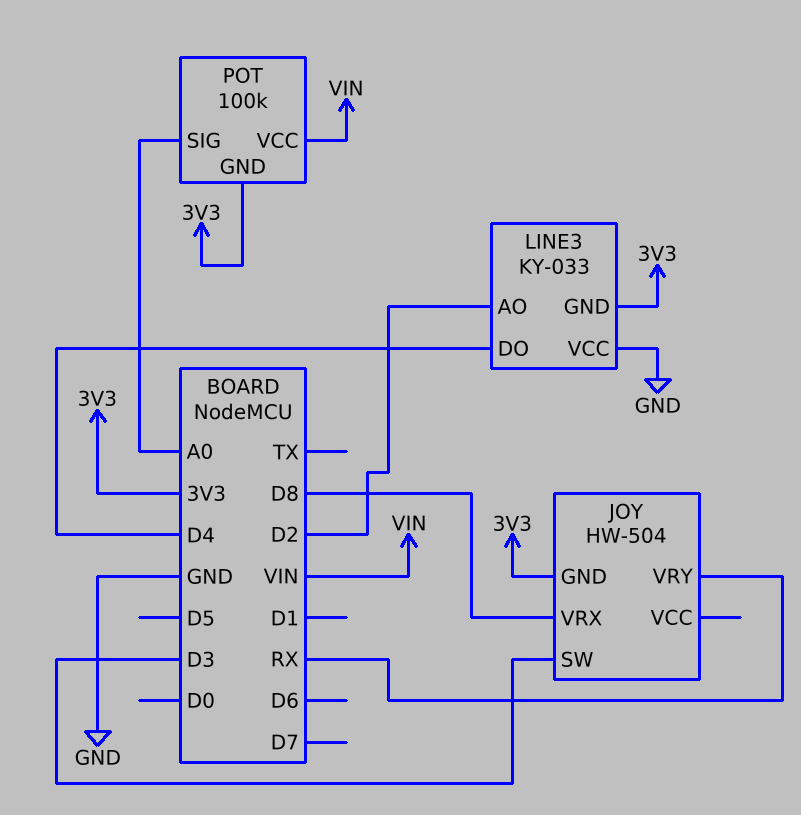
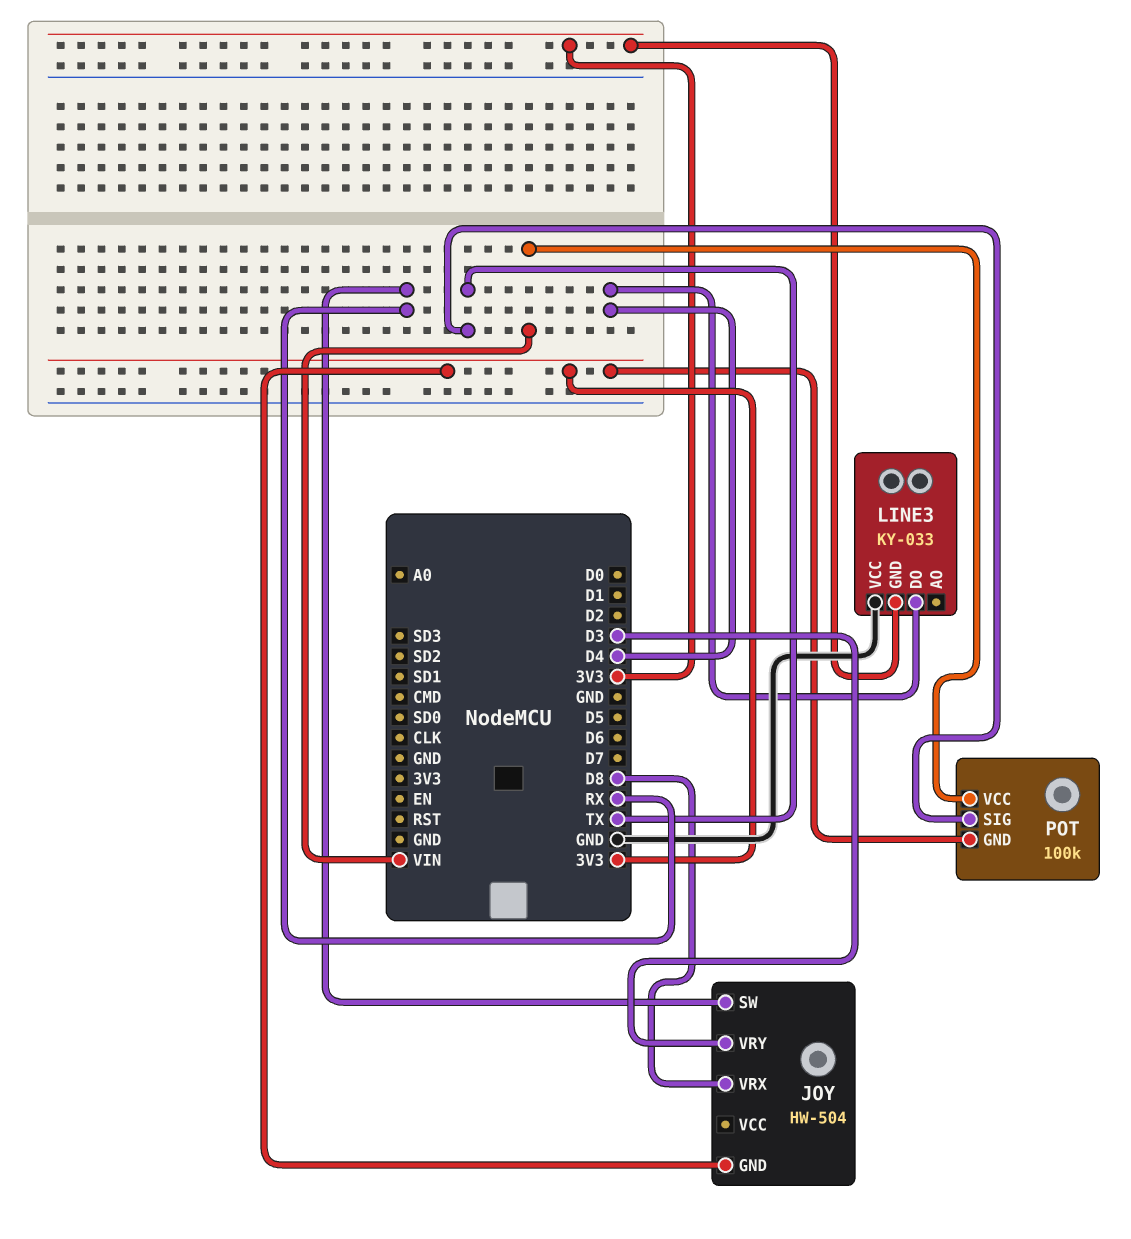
JOY pin SW: D3 -> RX
JOY pin VRY: RX -> D3
LINE3 pin AO: D2 -> none
POT pin SIG: A0 -> TX

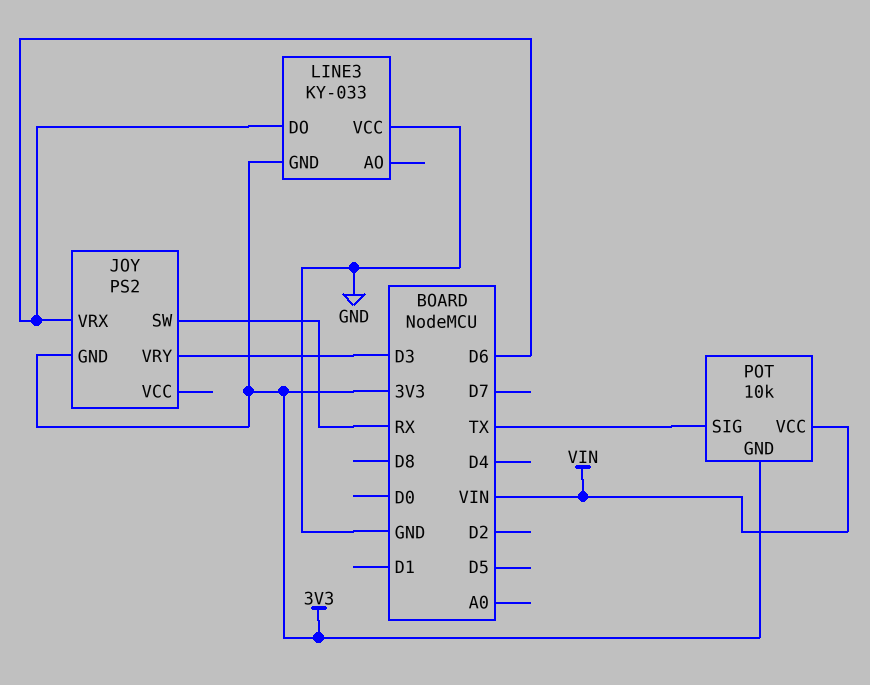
JOY: HW-504 -> PS2
JOY pin VRX: D8 -> D6
LINE3 pin DO: D4 -> D6
POT: 100k -> 10k

